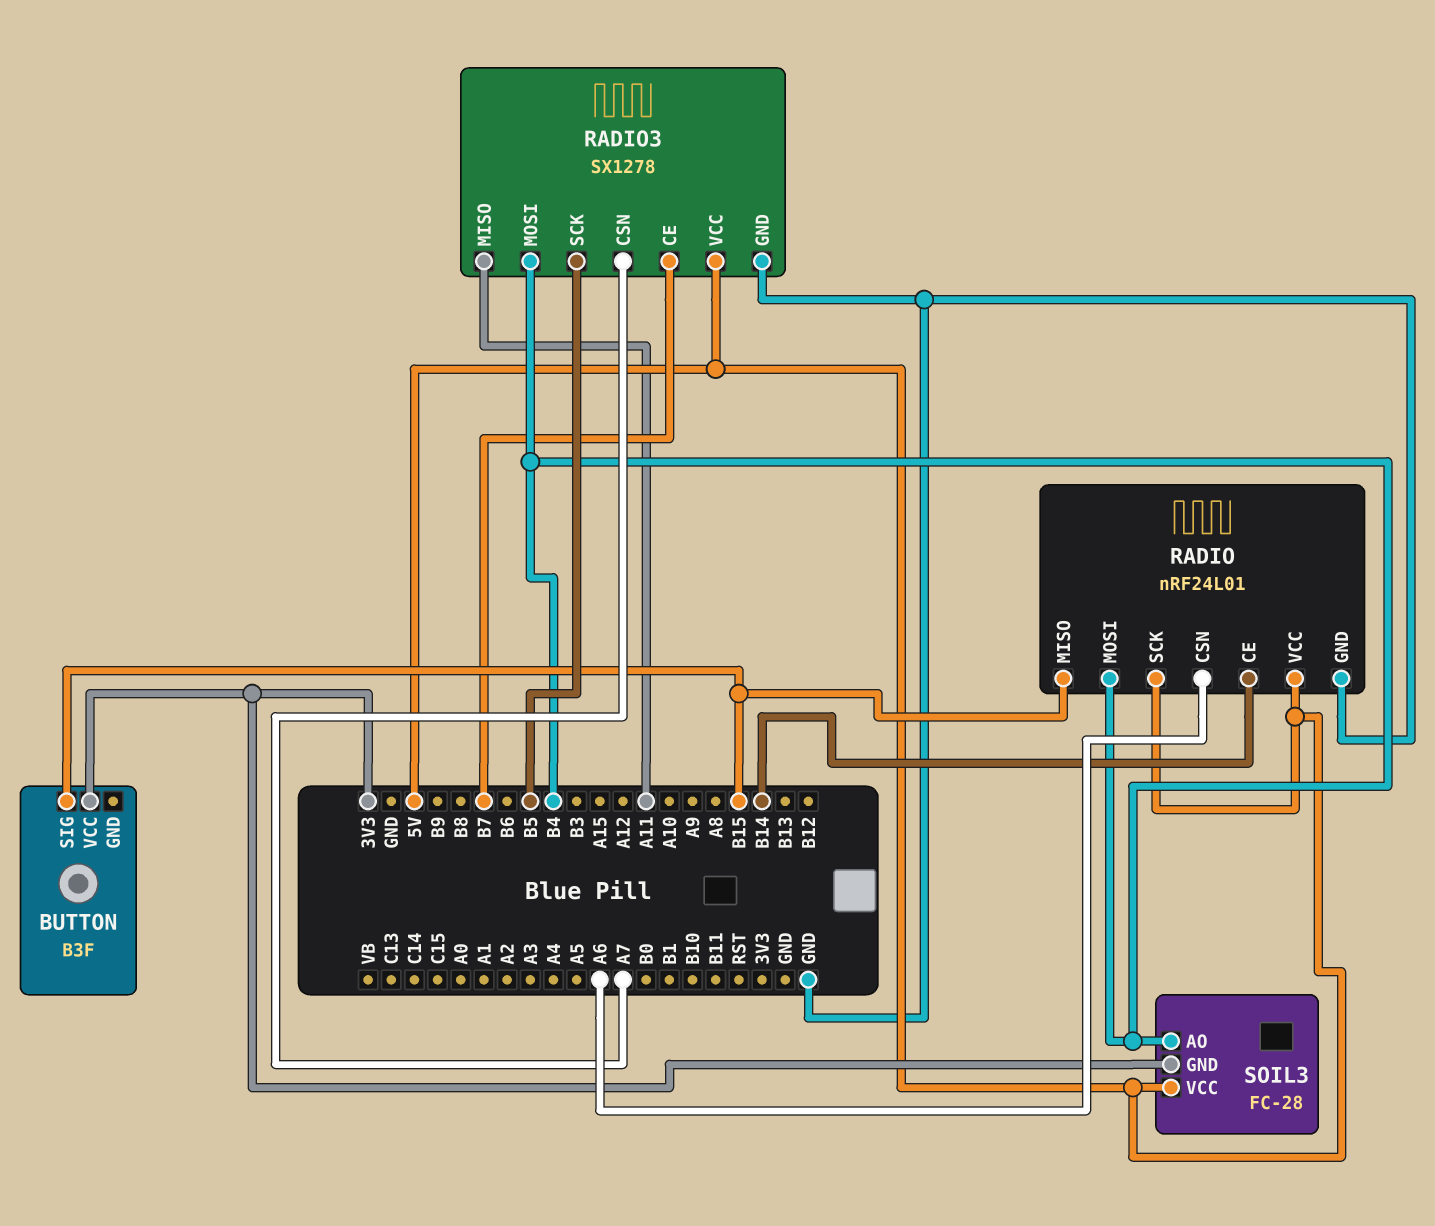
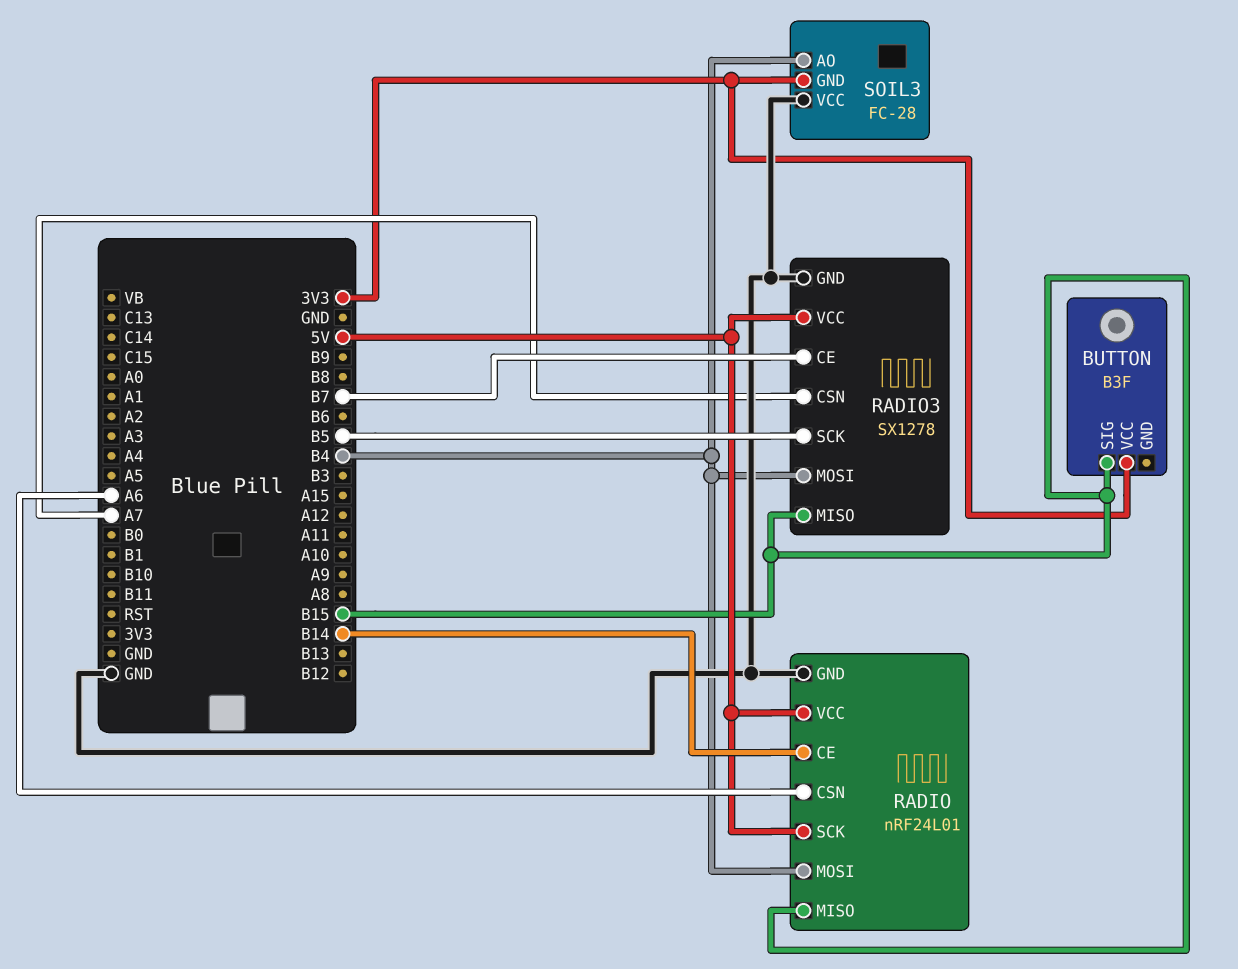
RADIO3 pin MISO: A11 -> B15
SOIL3 pin VCC: 5V -> GND

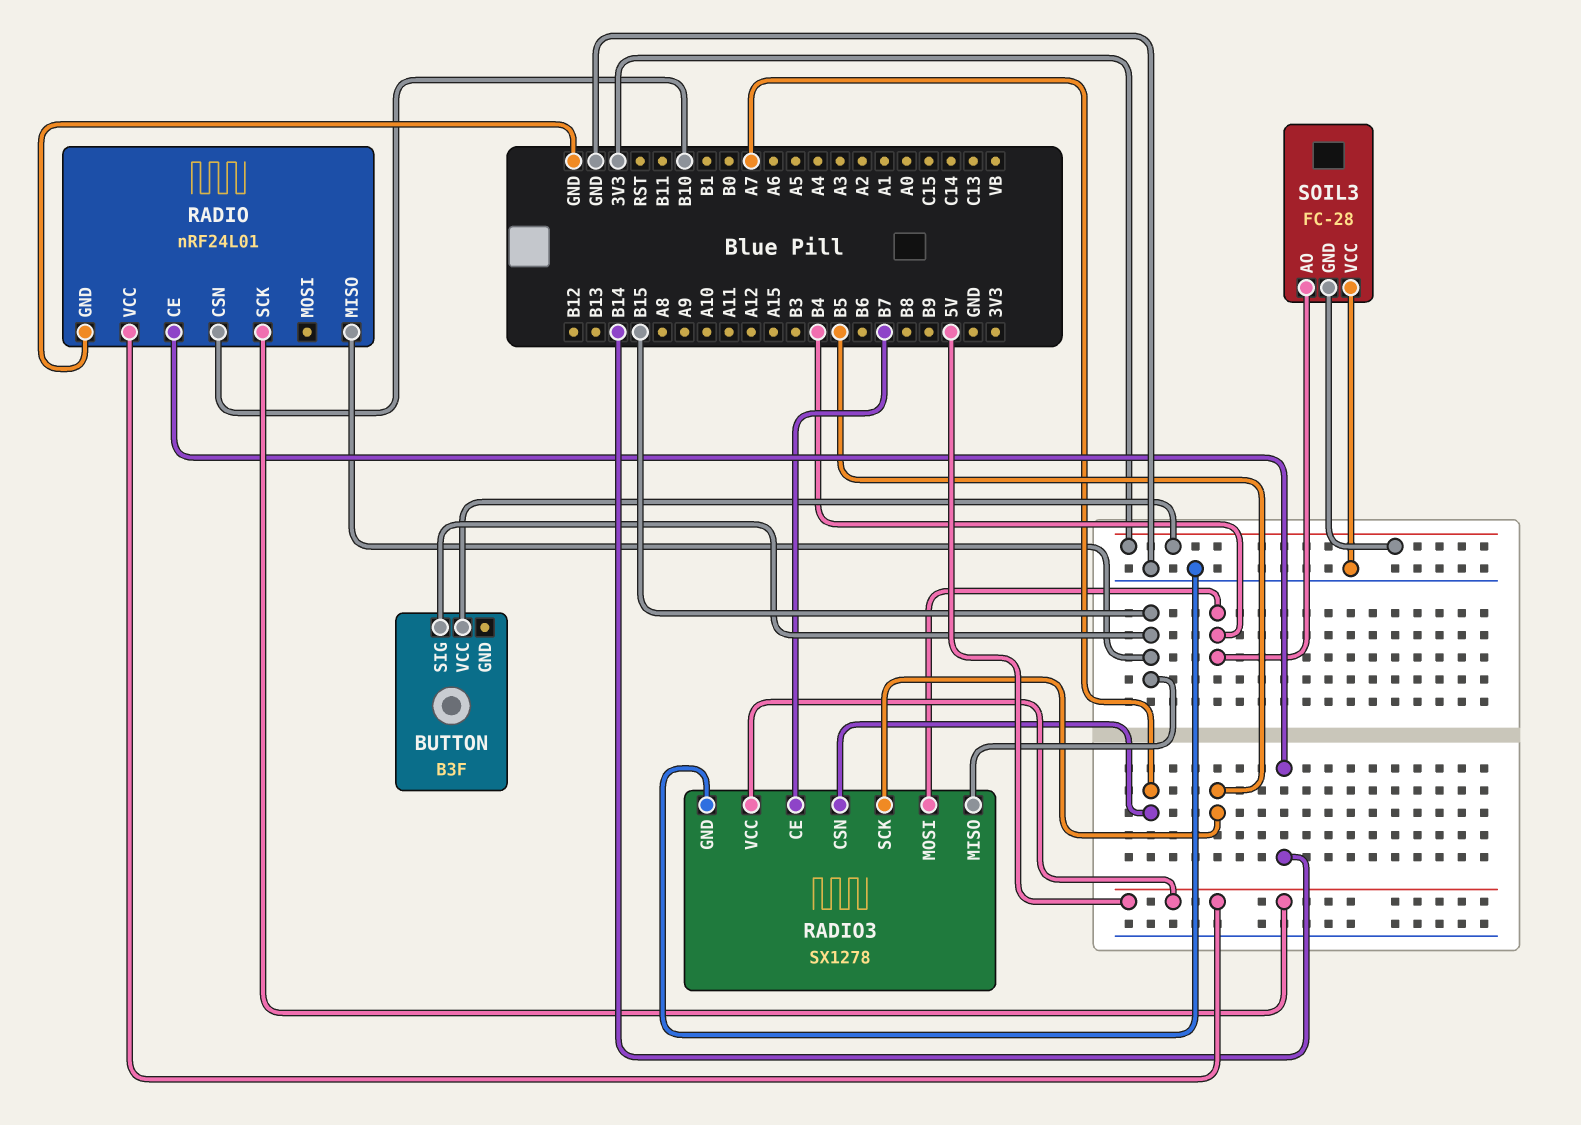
RADIO pin CSN: A6 -> B10
RADIO pin MOSI: B4 -> none

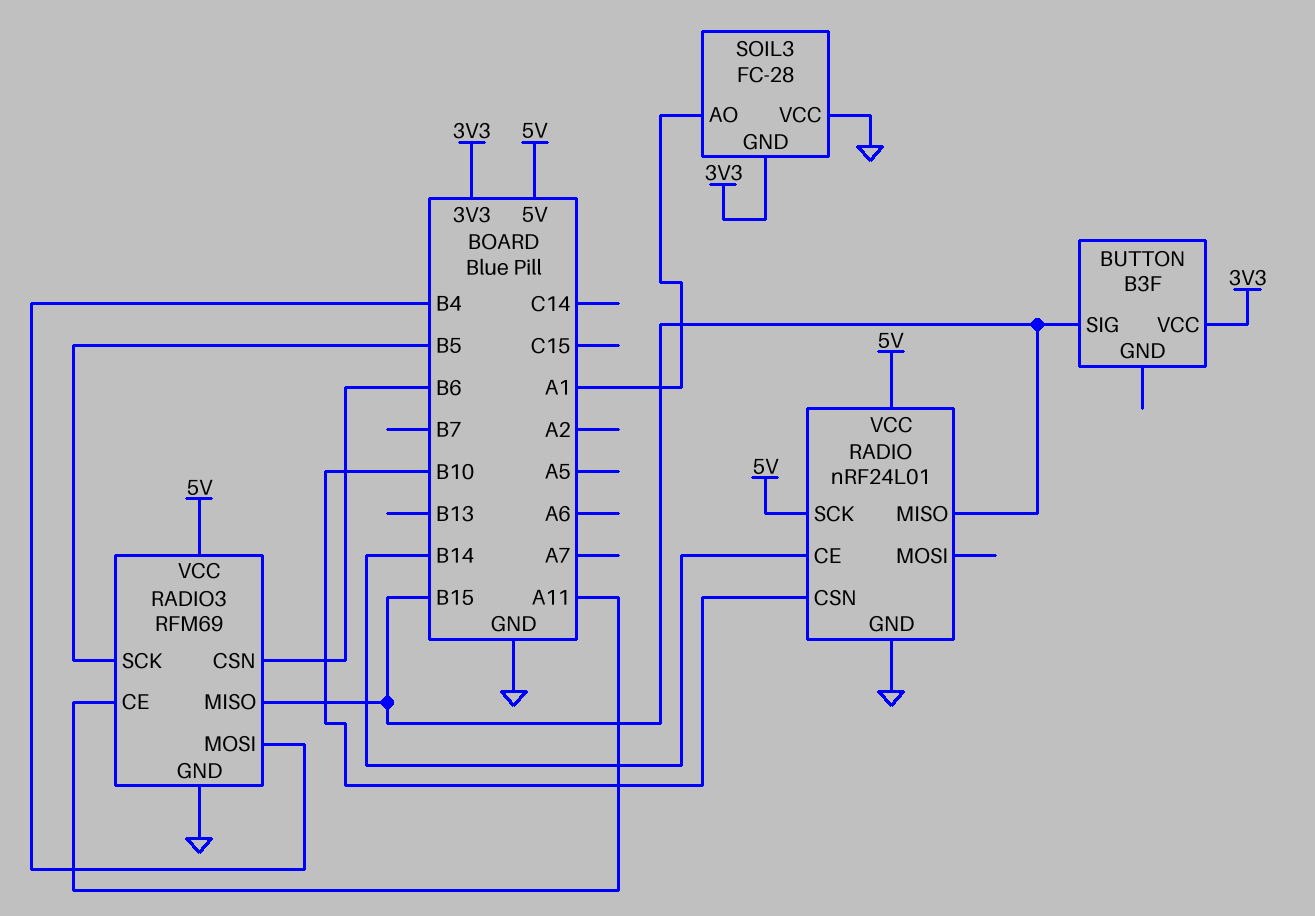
RADIO3: SX1278 -> RFM69
RADIO3 pin CE: B7 -> A11
RADIO3 pin CSN: A7 -> B6
SOIL3 pin AO: B4 -> A1

